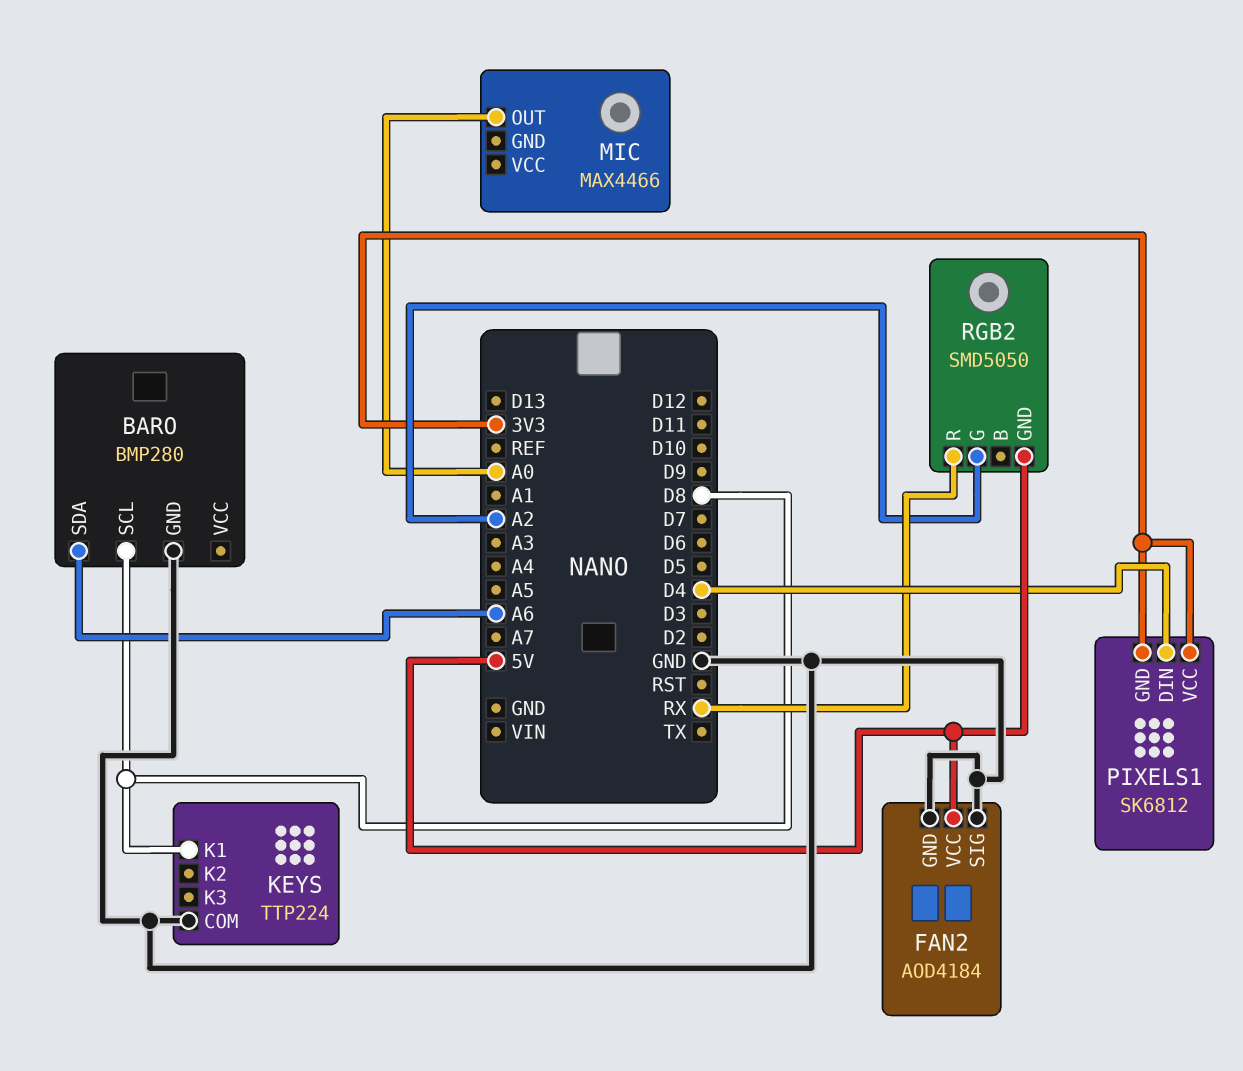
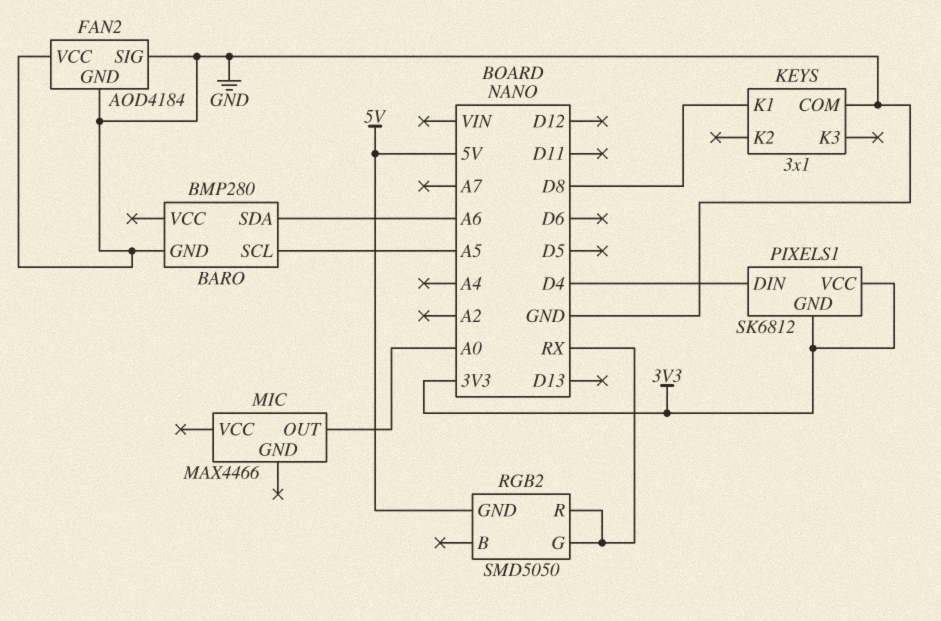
BARO pin SCL: D8 -> A5
FAN2 pin VCC: 5V -> GND
KEYS: TTP224 -> 3x1
RGB2 pin G: A2 -> RX

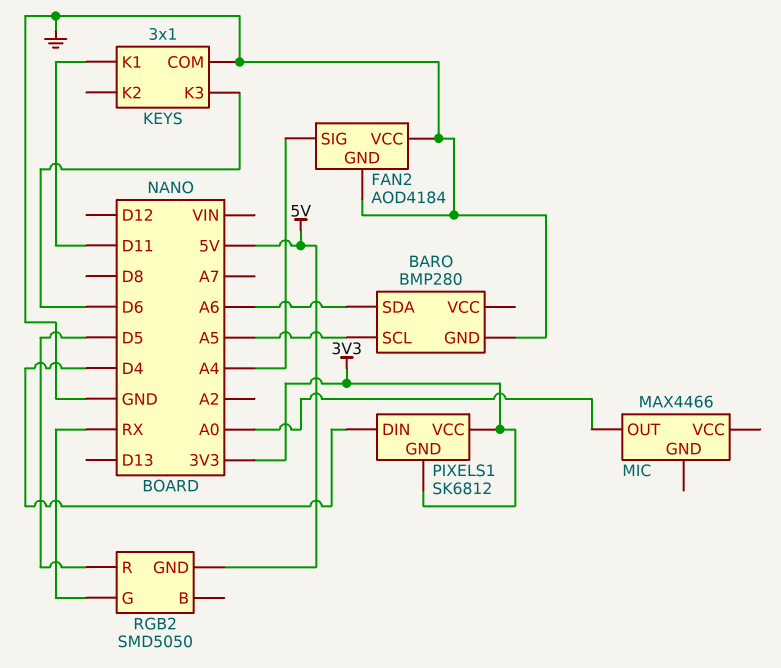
FAN2 pin SIG: GND -> A4
KEYS pin K1: D8 -> D11
KEYS pin K3: none -> D6
RGB2 pin R: RX -> D5

